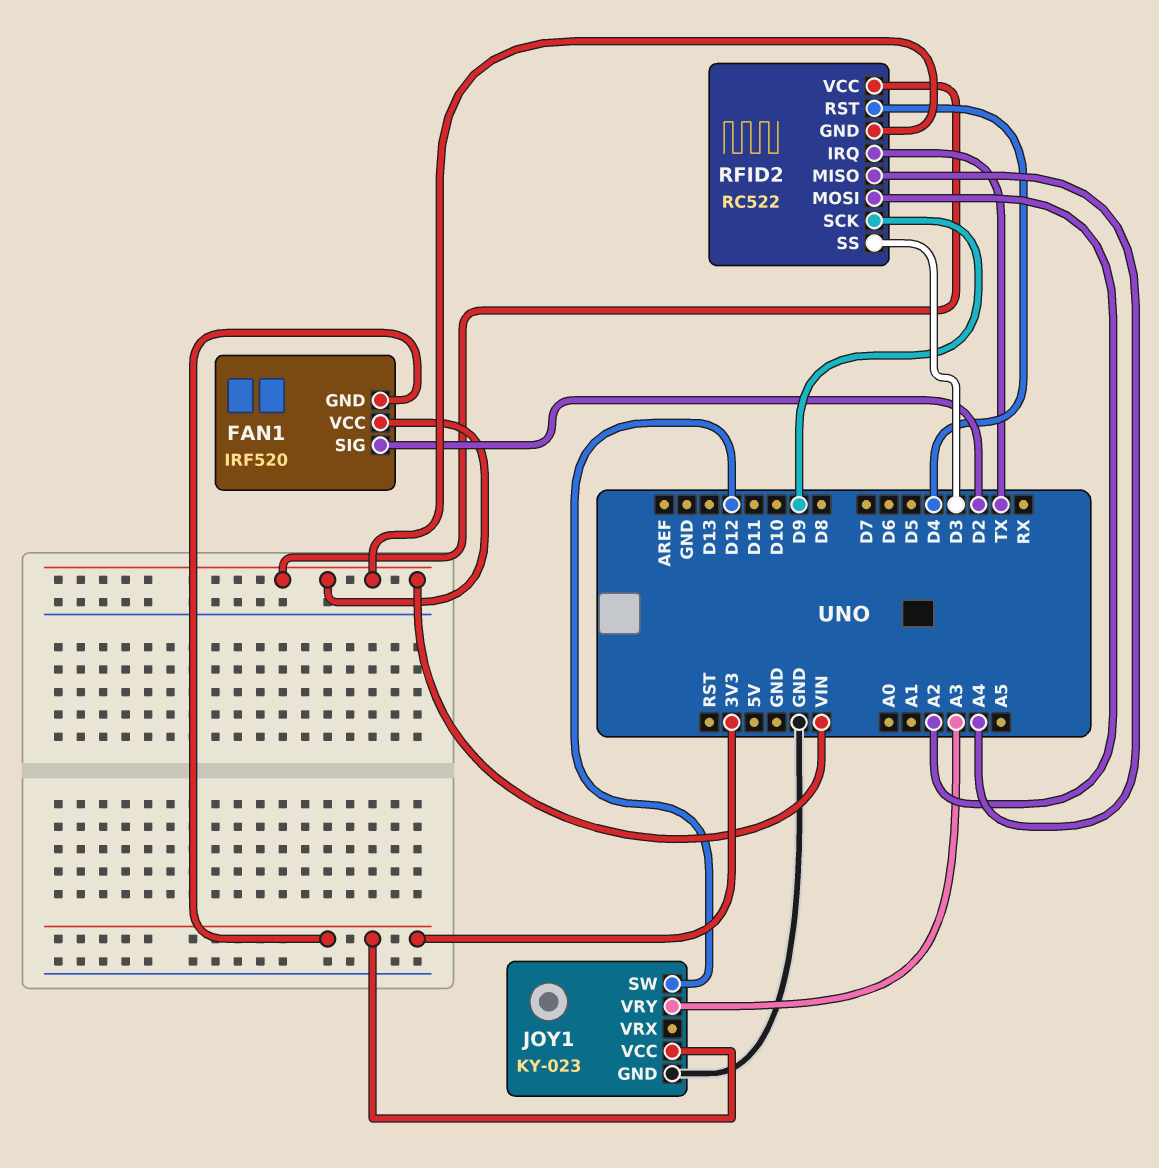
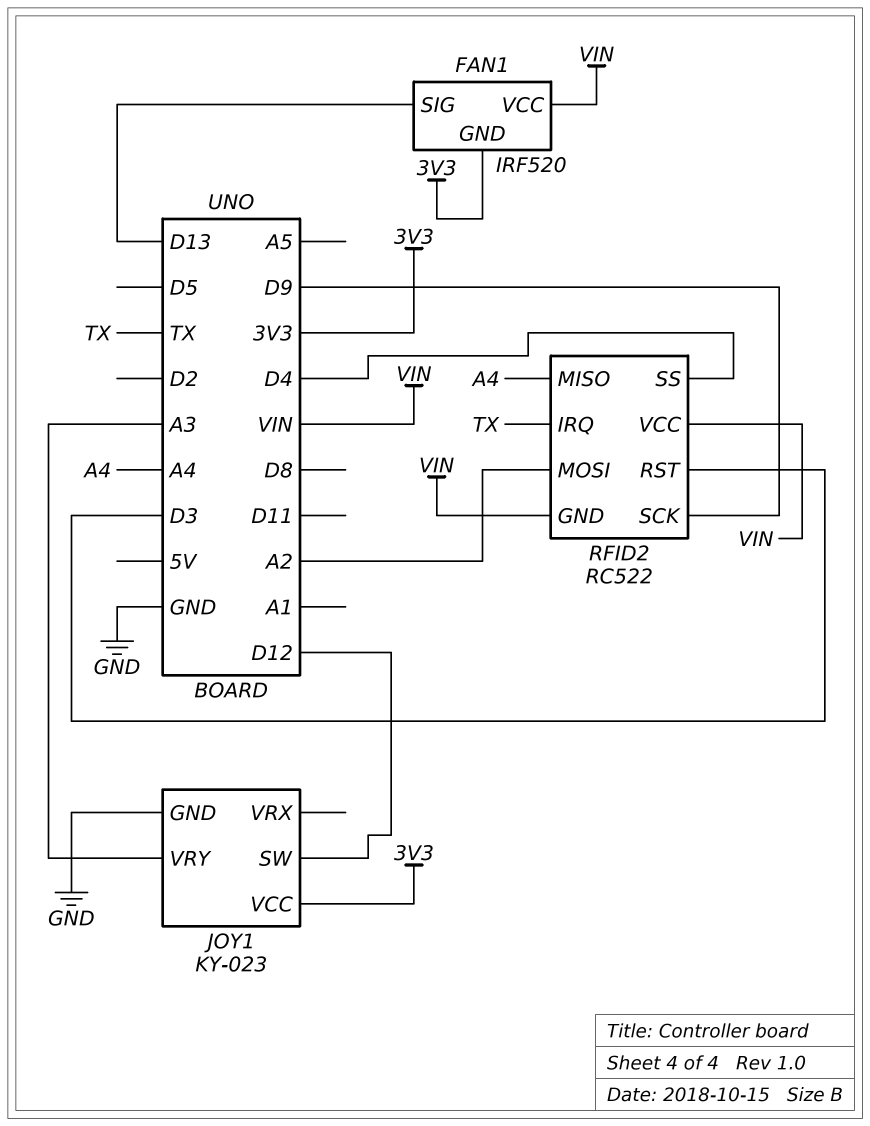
FAN1 pin SIG: D2 -> D13
RFID2 pin RST: D4 -> D3
RFID2 pin SS: D3 -> D4

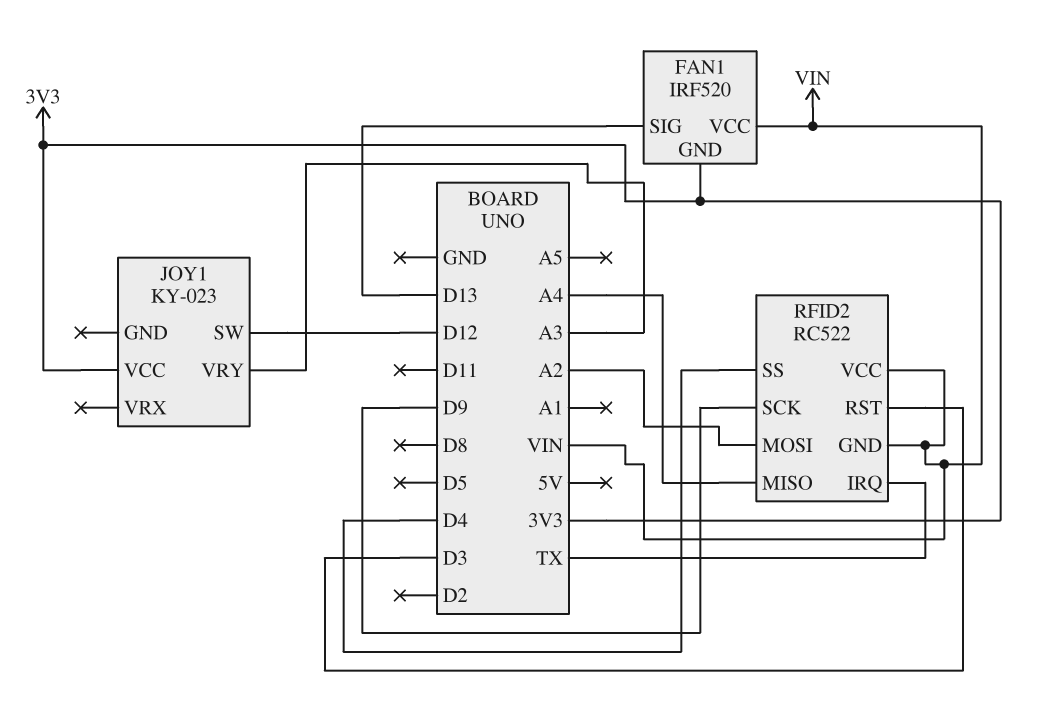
JOY1 pin GND: GND -> none

